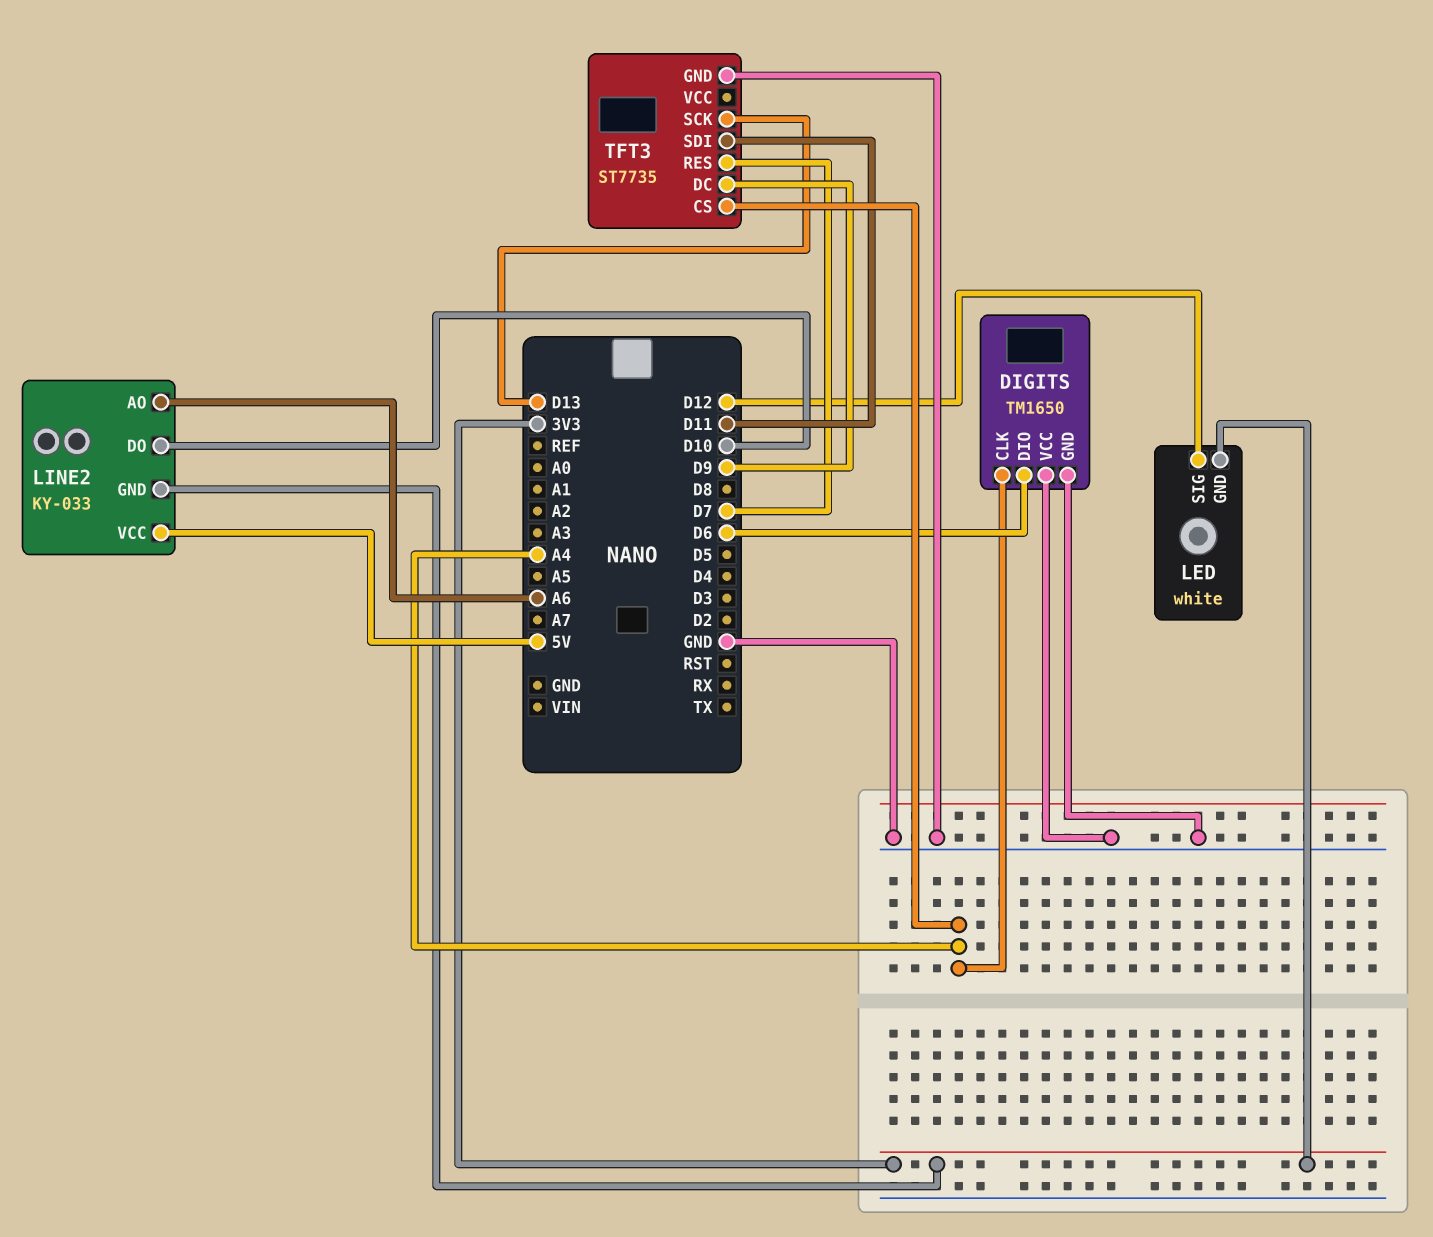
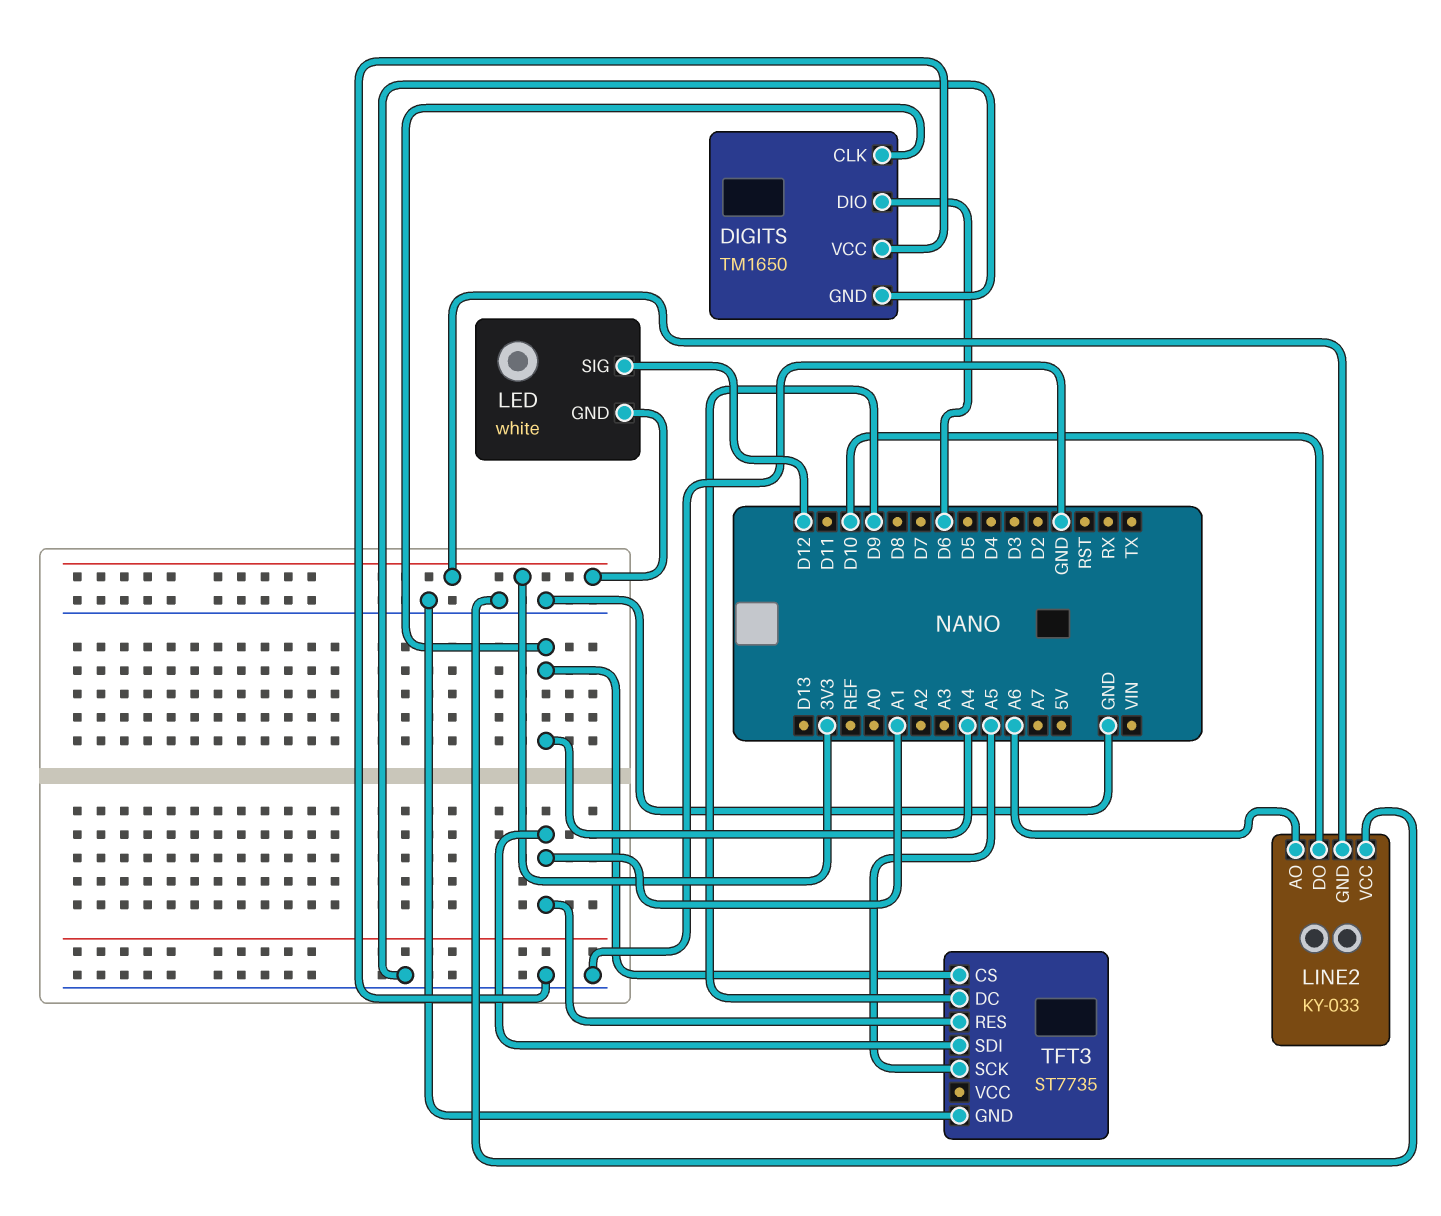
LINE2 pin VCC: 5V -> GND
TFT3 pin RES: D7 -> A1
TFT3 pin SCK: D13 -> A5
TFT3 pin SDI: D11 -> A1

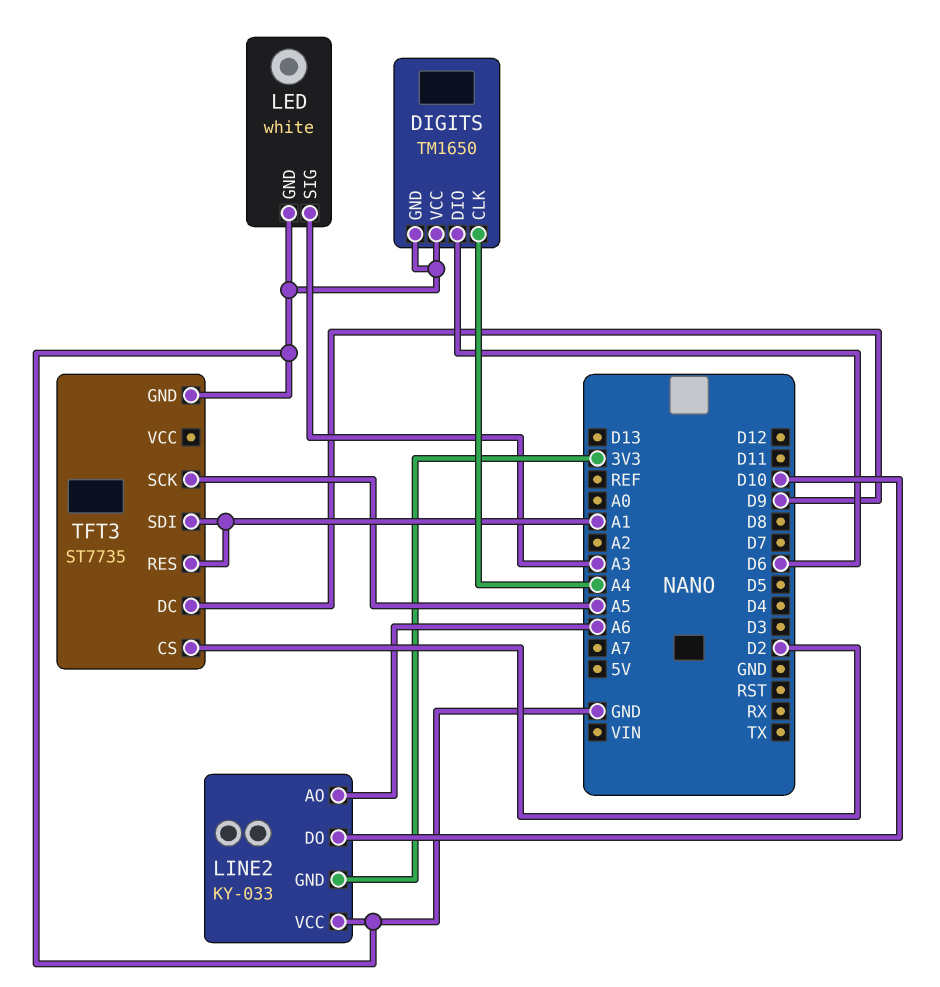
LED pin GND: 3V3 -> GND
LED pin SIG: D12 -> A3
TFT3 pin CS: A4 -> D2

